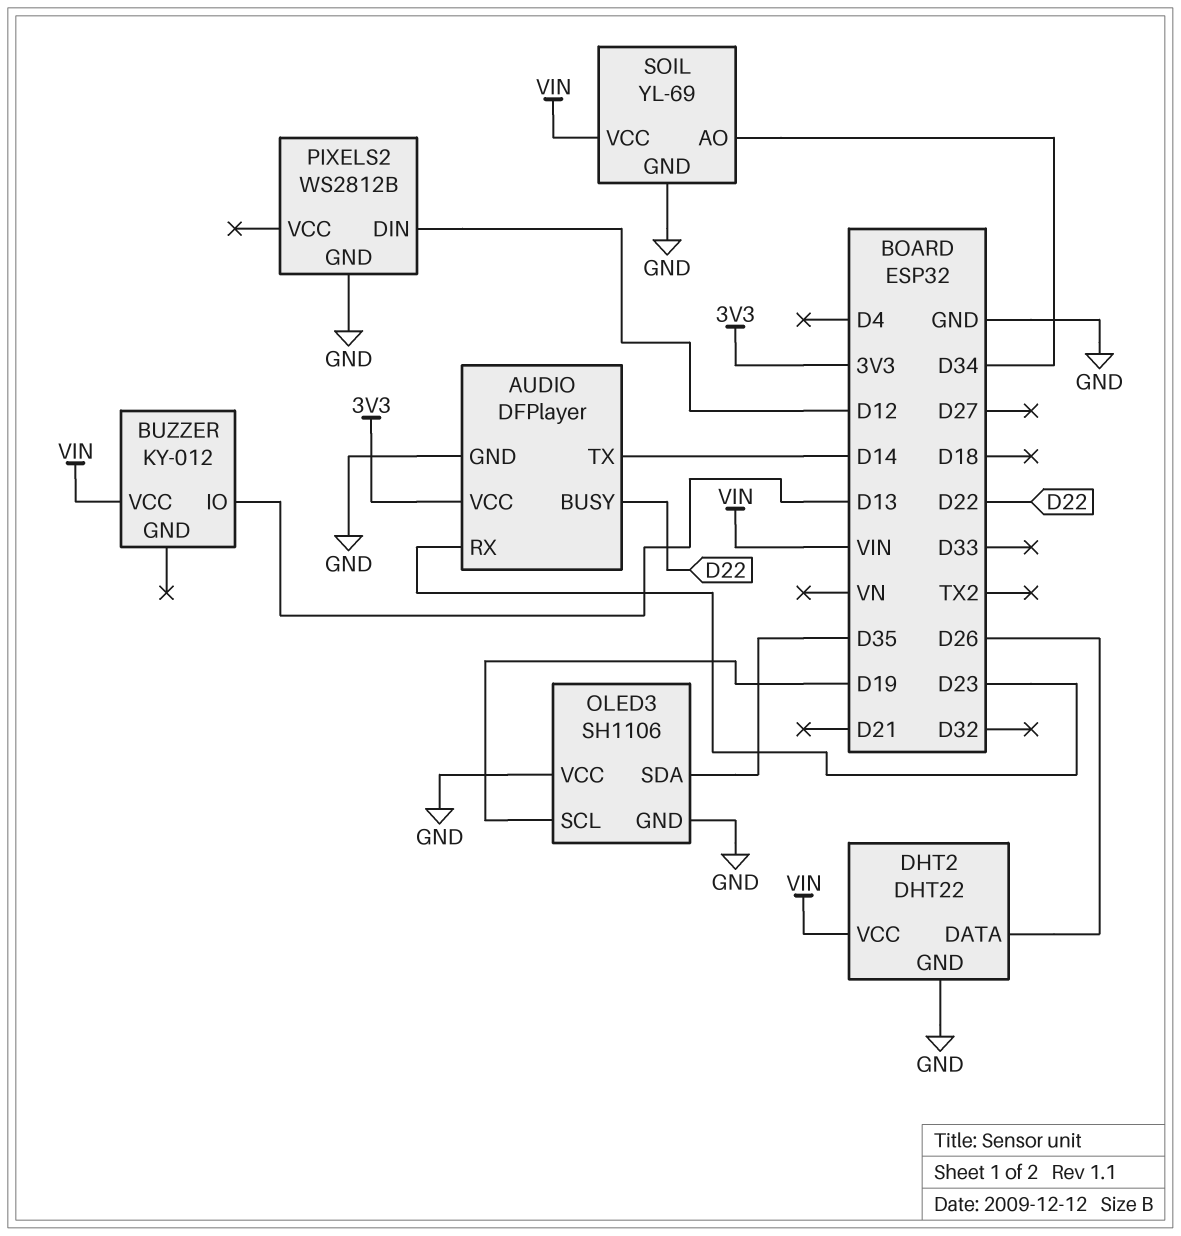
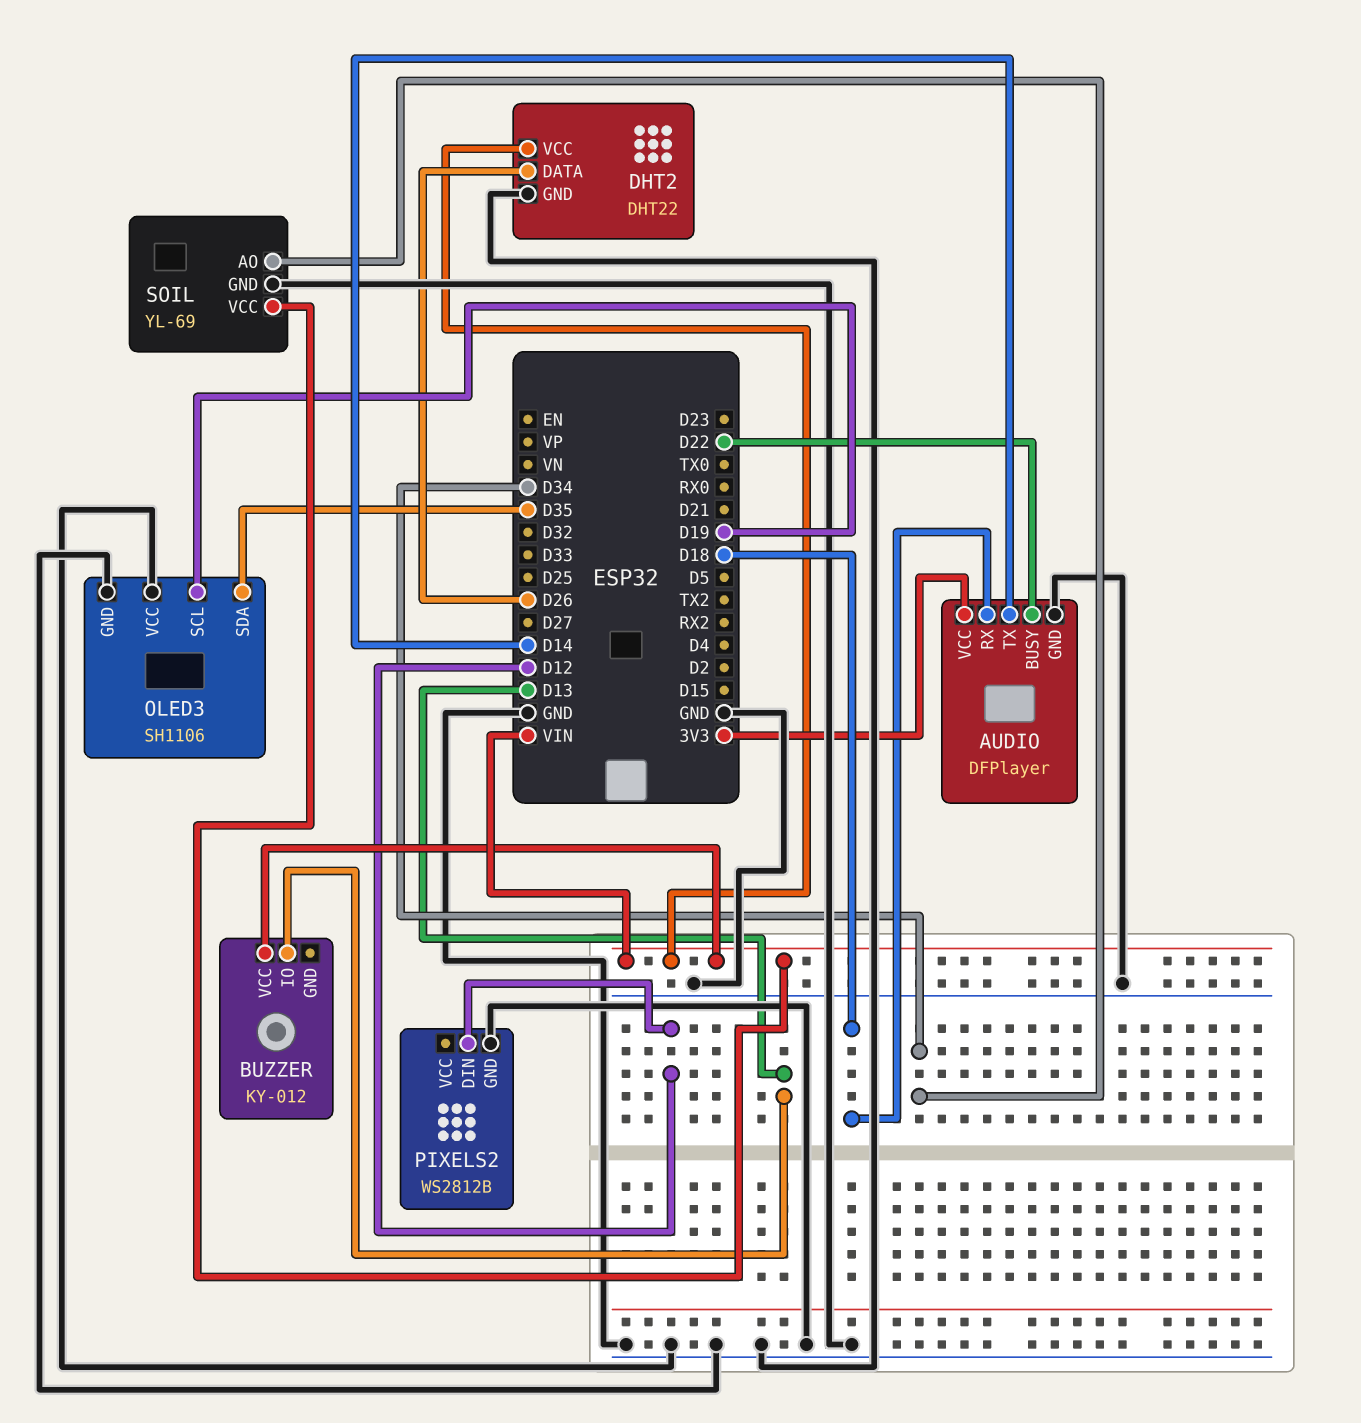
AUDIO pin RX: D23 -> D18

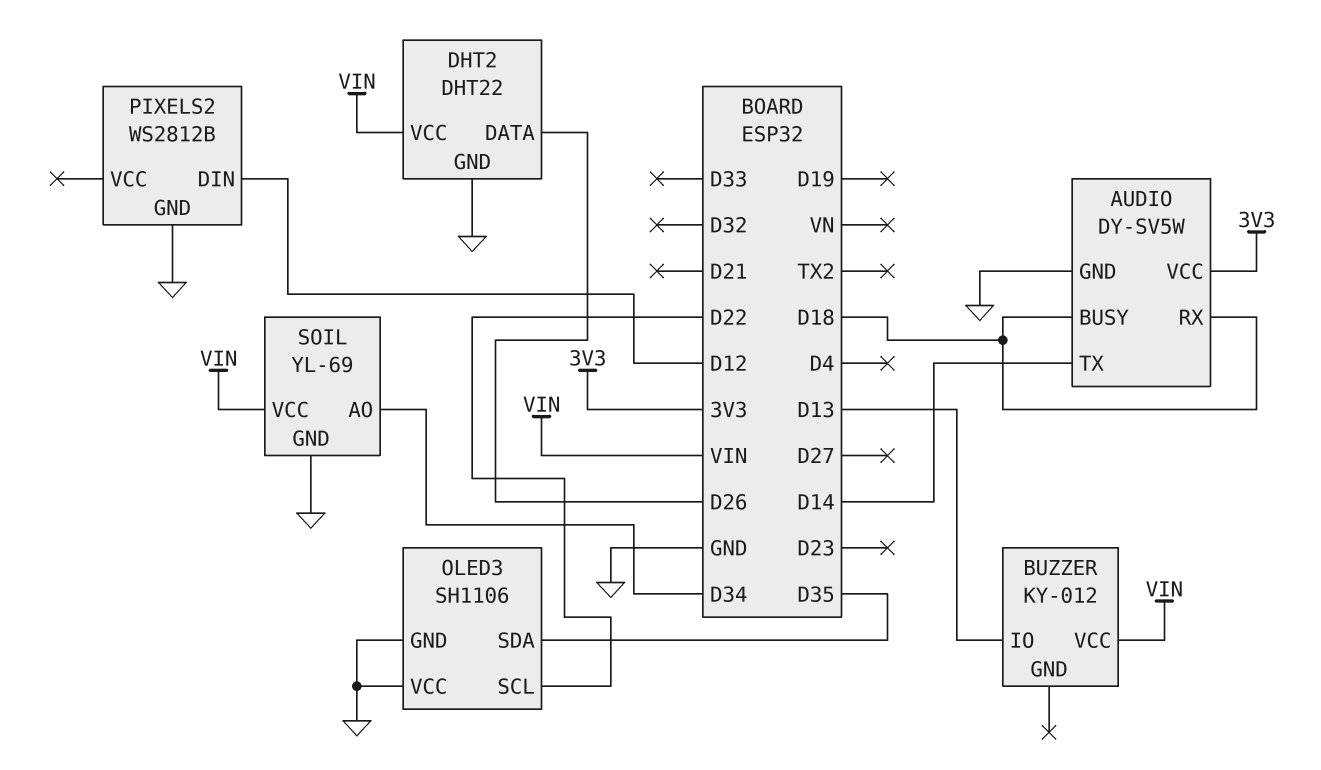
AUDIO: DFPlayer -> DY-SV5W
AUDIO pin BUSY: D22 -> D18
OLED3 pin SCL: D19 -> D22

